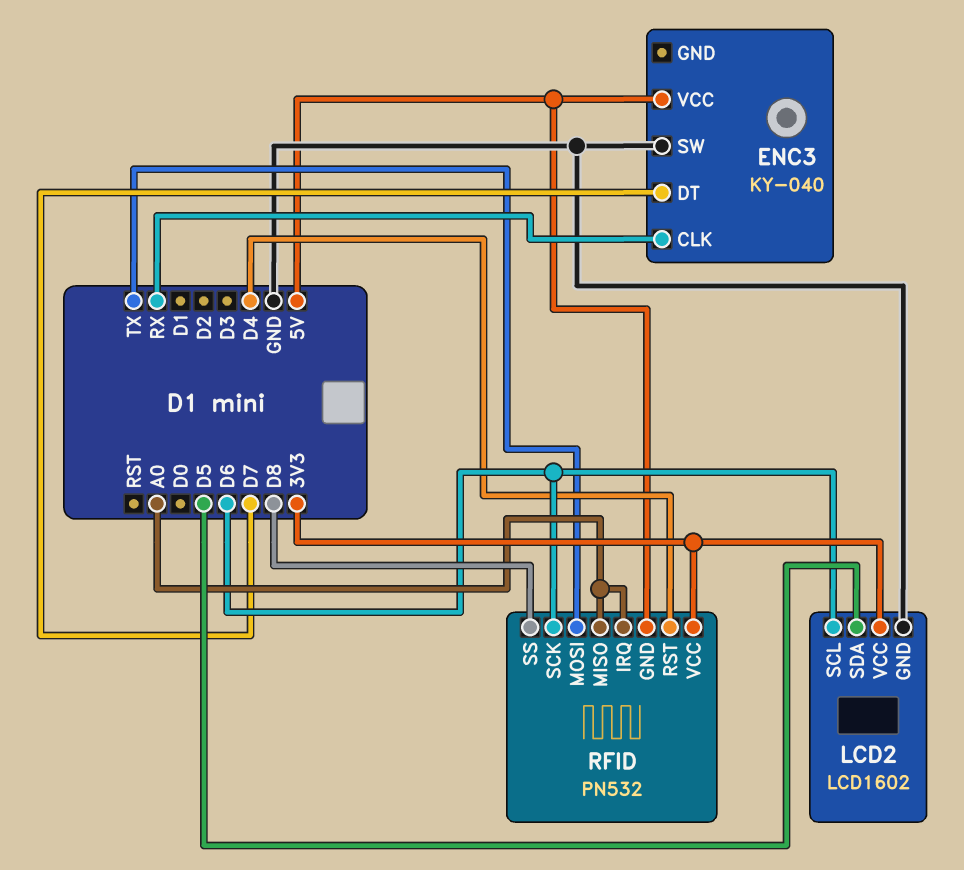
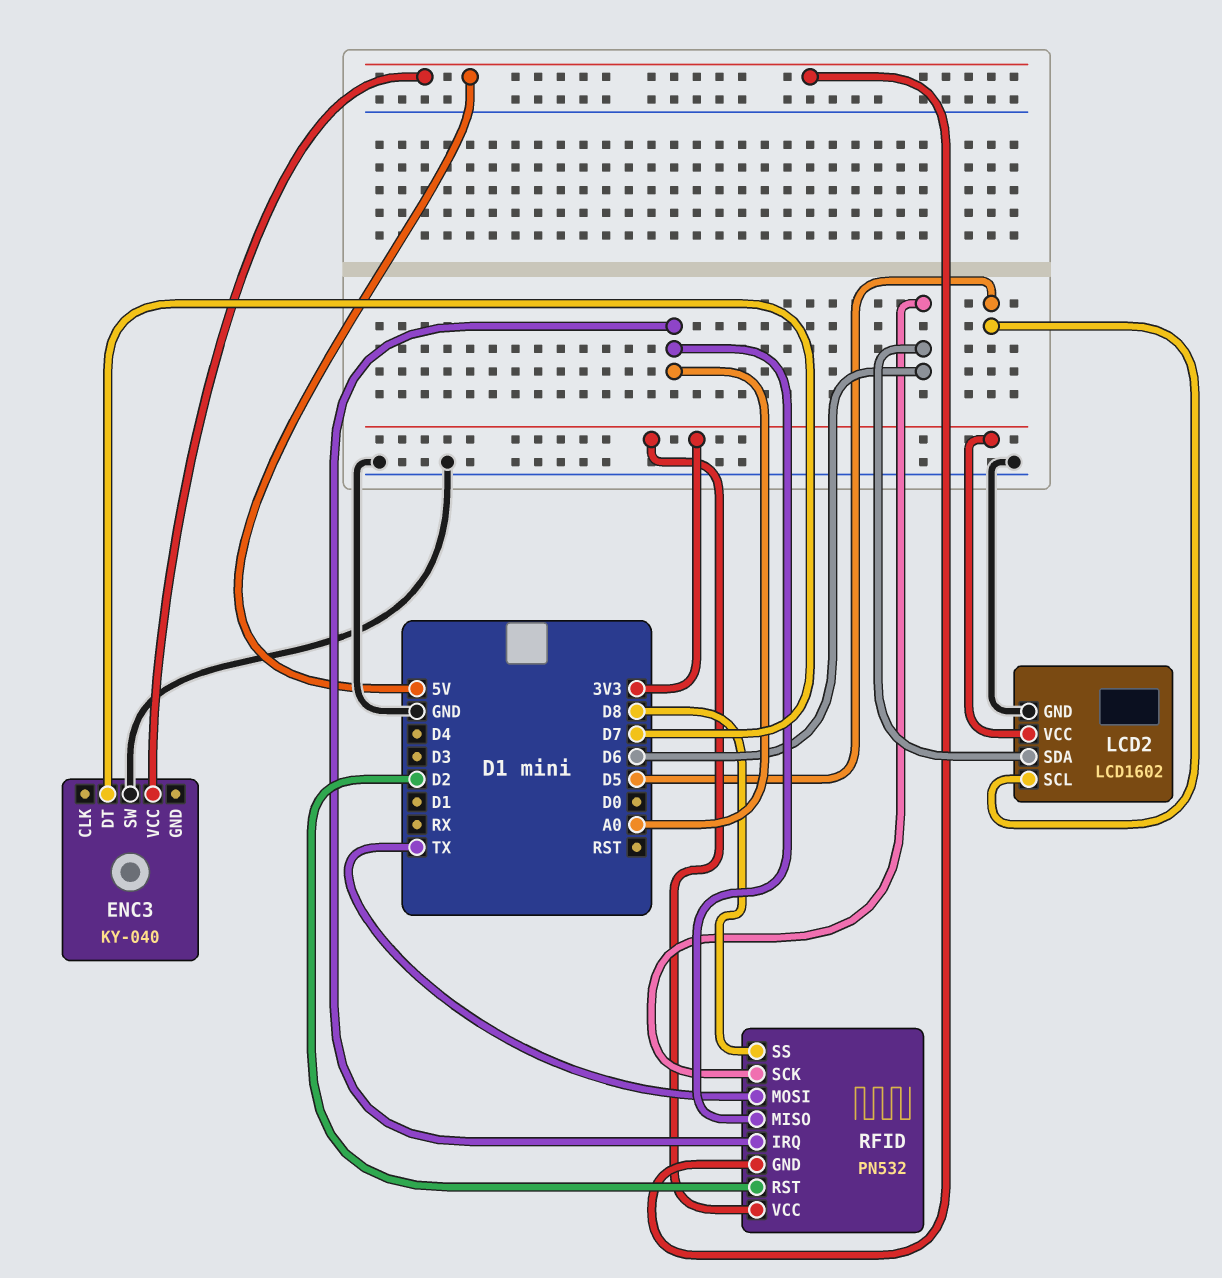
ENC3 pin CLK: RX -> none
LCD2 pin SCL: D6 -> D5
LCD2 pin SDA: D5 -> D6
RFID pin RST: D4 -> D2

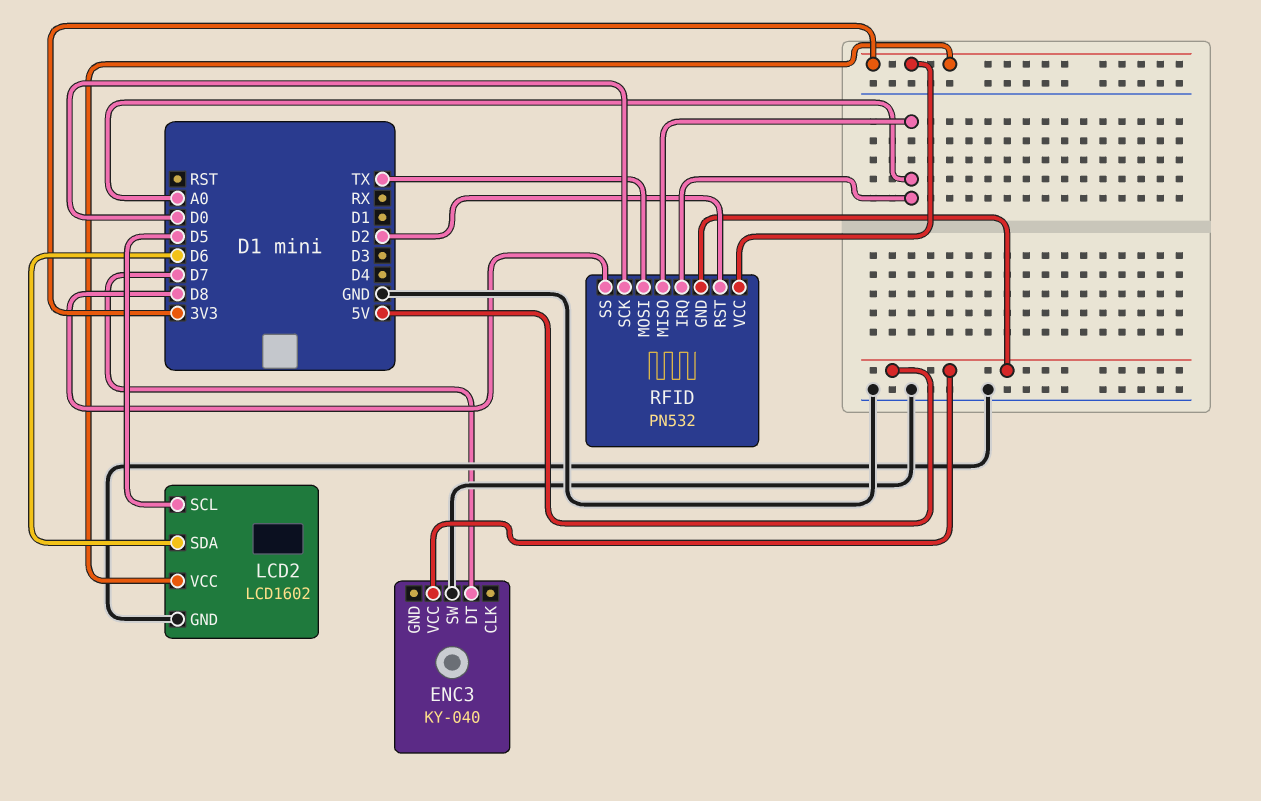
RFID pin SCK: D6 -> D0

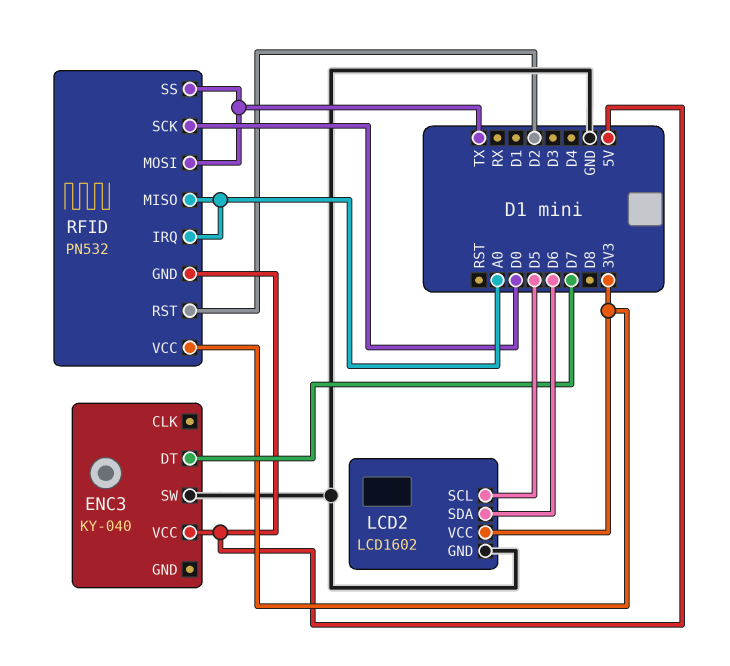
RFID pin SS: D8 -> TX

